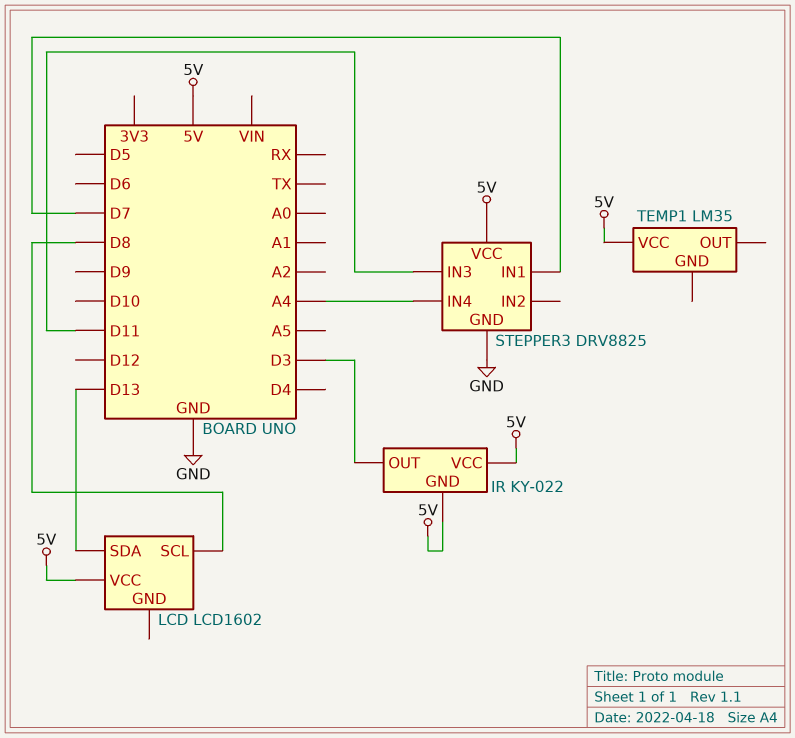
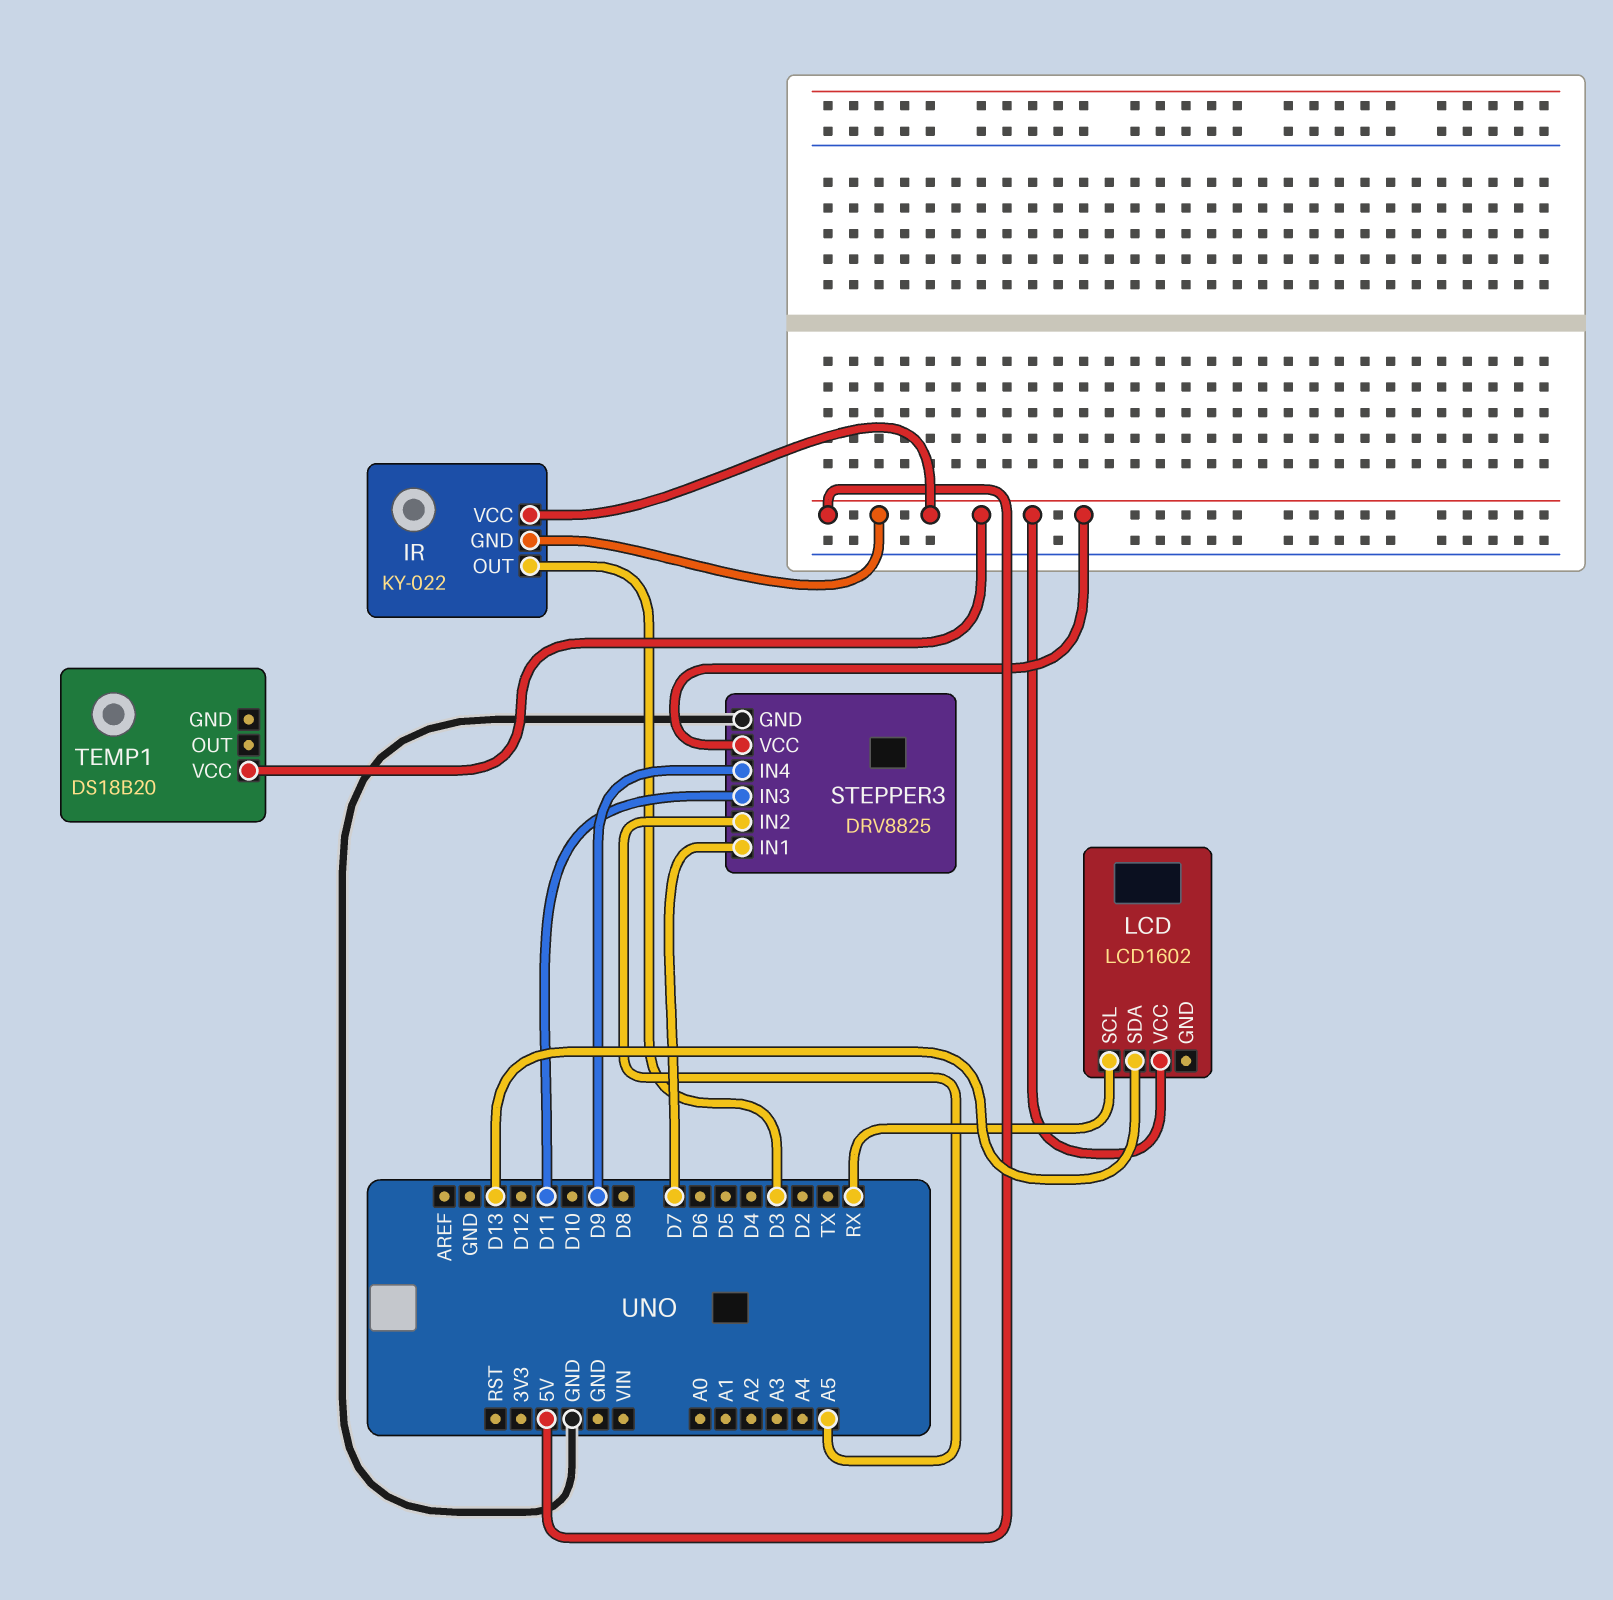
LCD pin SCL: D8 -> RX
STEPPER3 pin IN2: none -> A5
STEPPER3 pin IN4: A4 -> D9
TEMP1: LM35 -> DS18B20

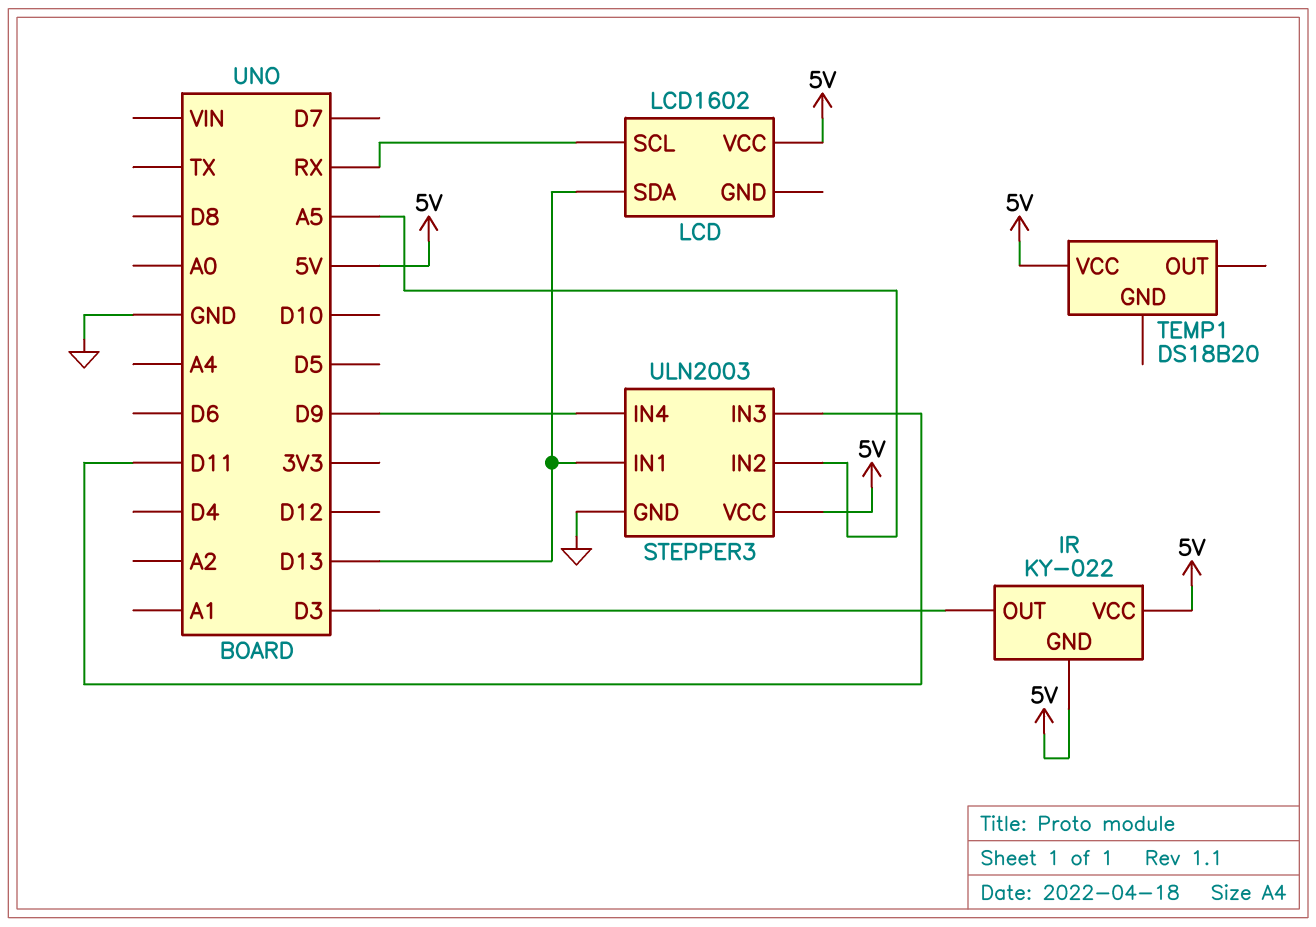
STEPPER3: DRV8825 -> ULN2003
STEPPER3 pin IN1: D7 -> D13

